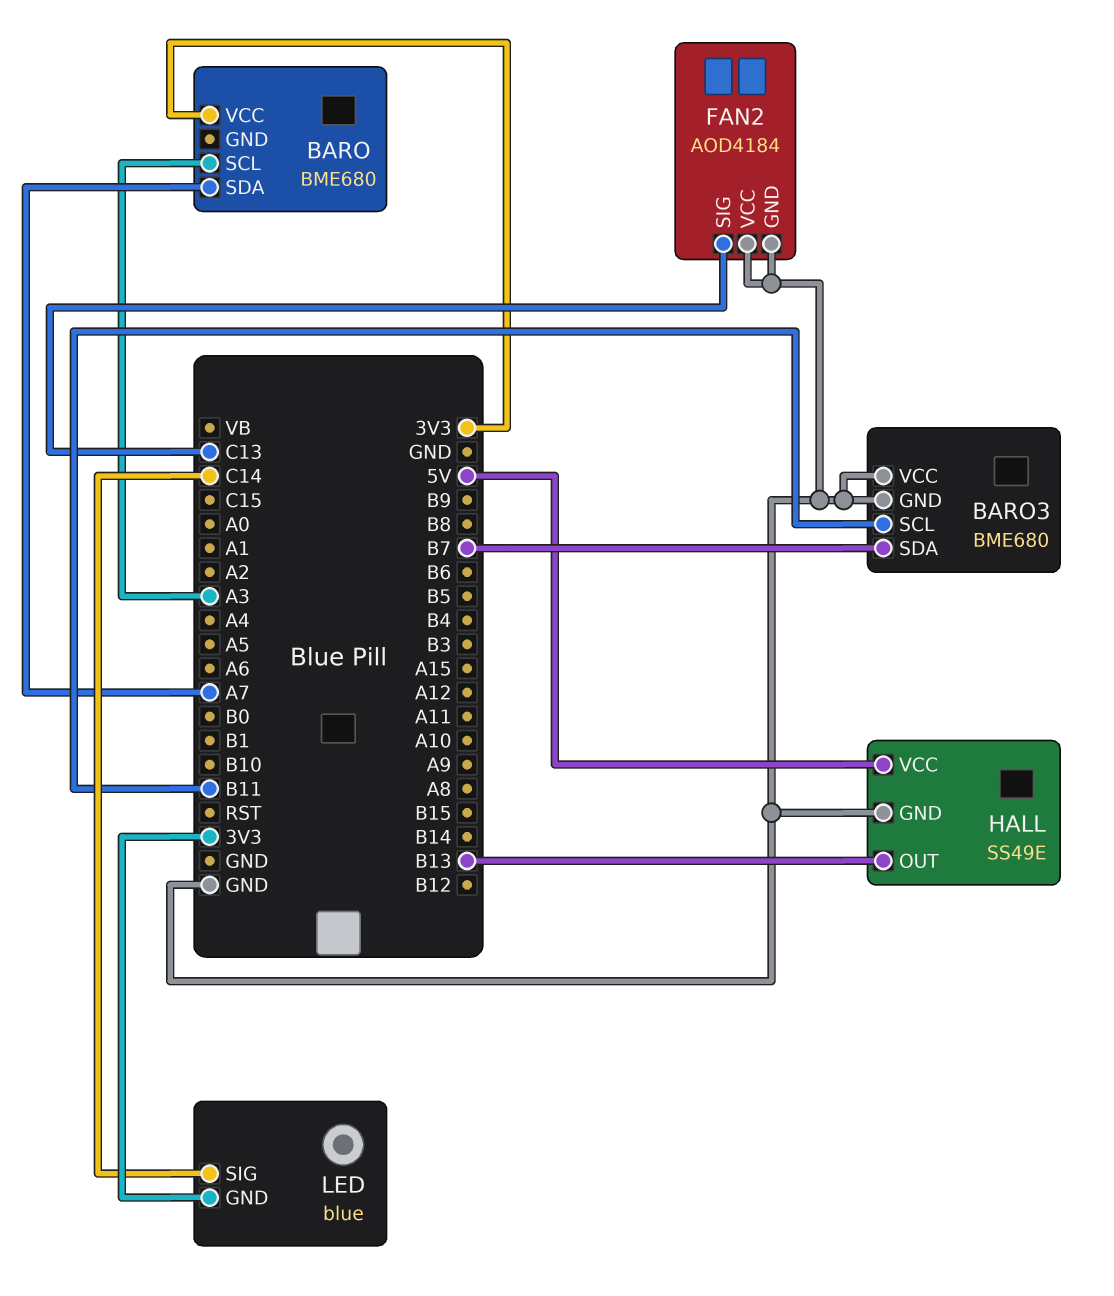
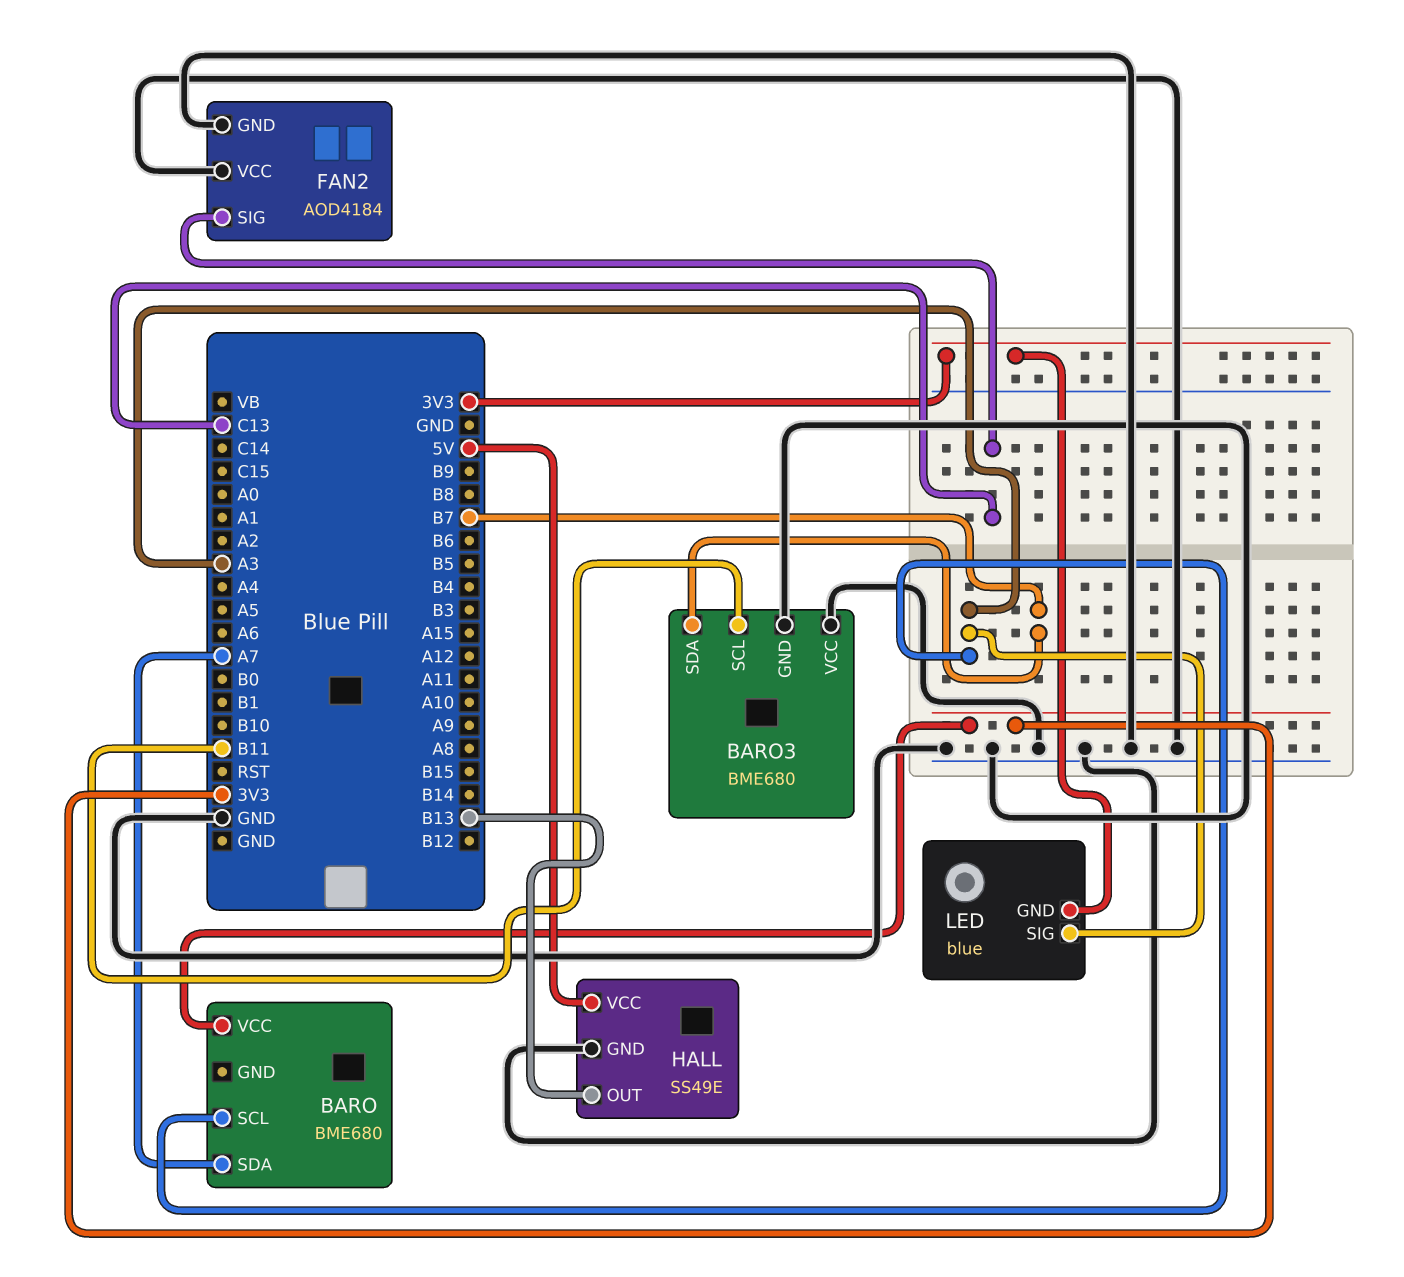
LED pin SIG: C14 -> A3

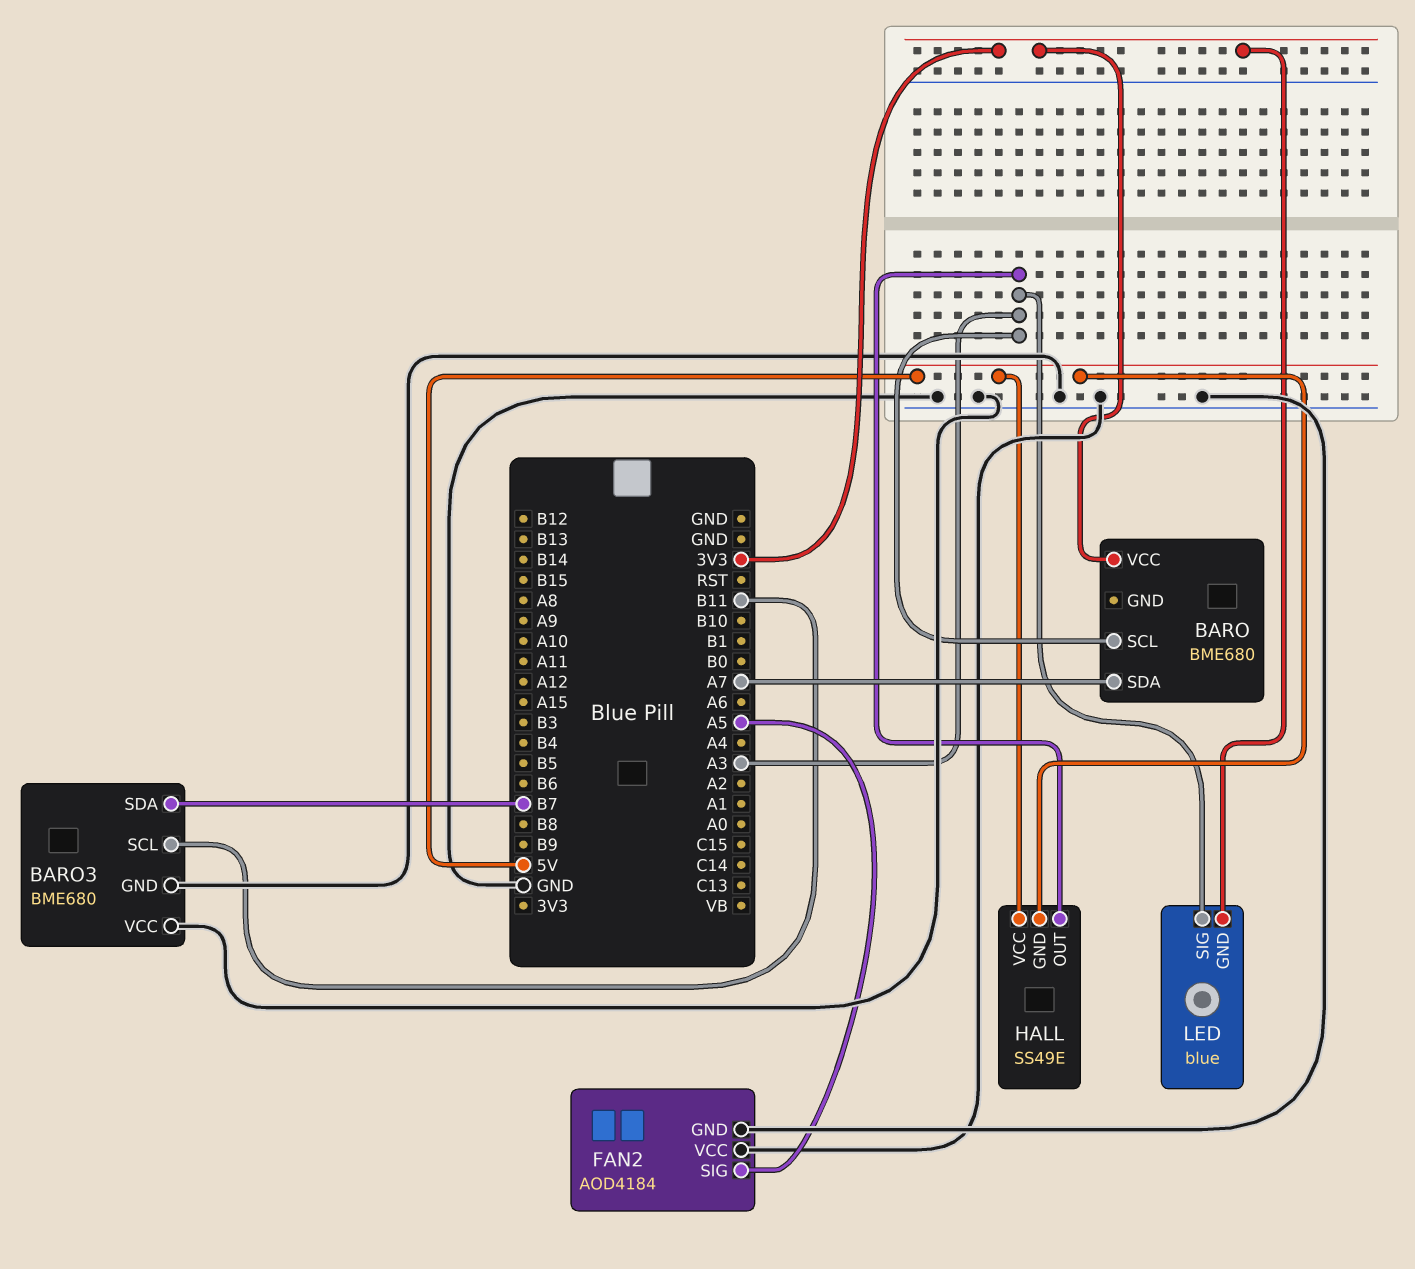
FAN2 pin SIG: C13 -> A5
HALL pin GND: GND -> 5V
HALL pin OUT: B13 -> A3

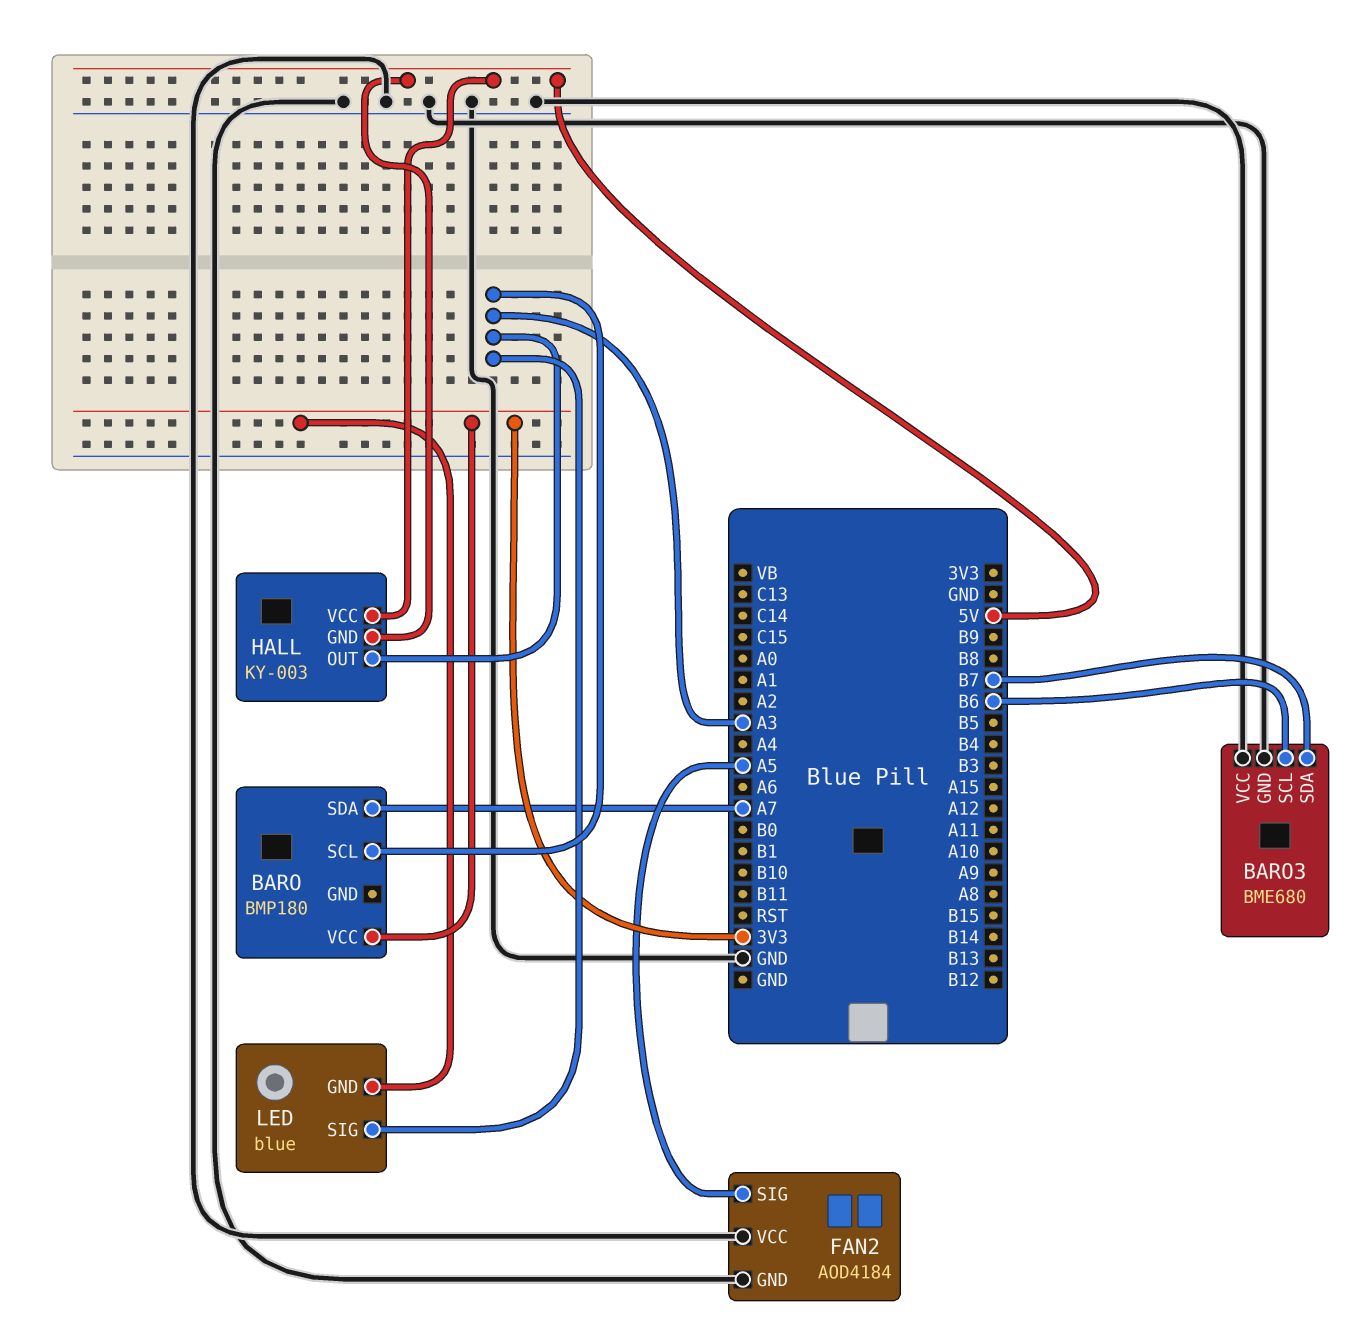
BARO: BME680 -> BMP180
BARO3 pin SCL: B11 -> B6
HALL: SS49E -> KY-003

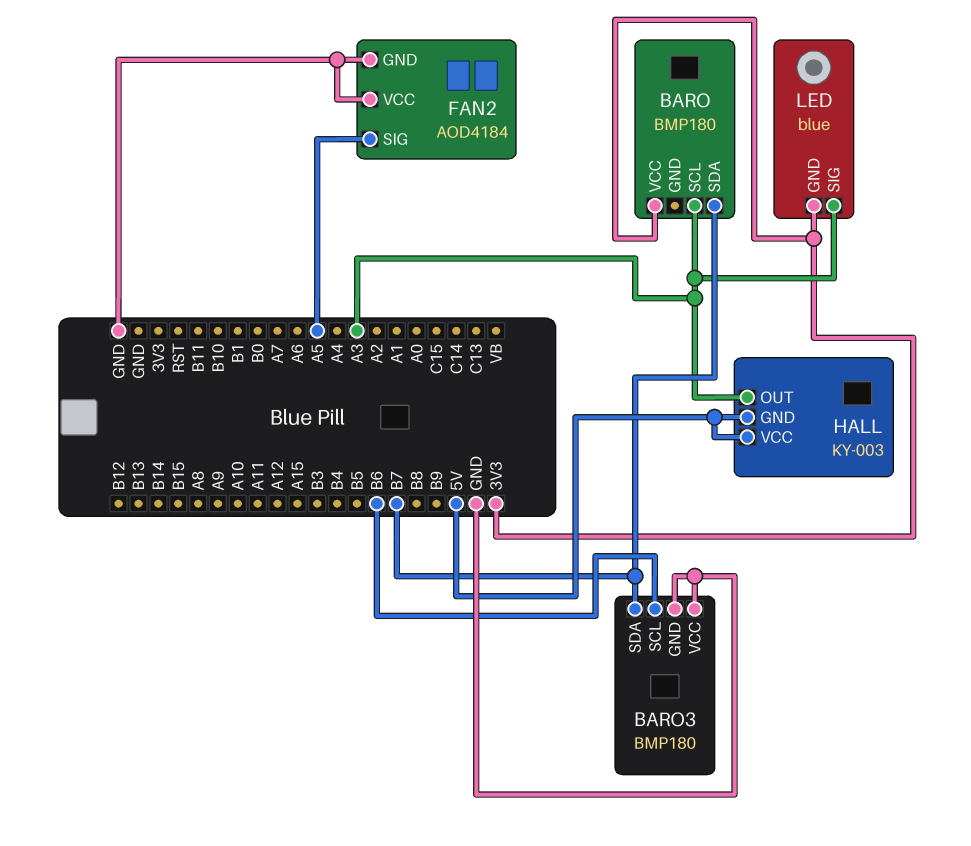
BARO pin SDA: A7 -> B7
BARO3: BME680 -> BMP180

